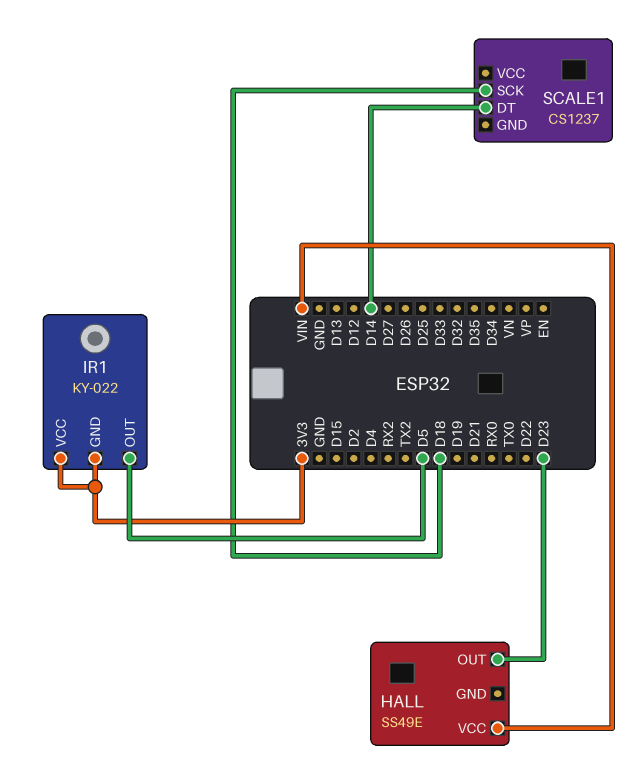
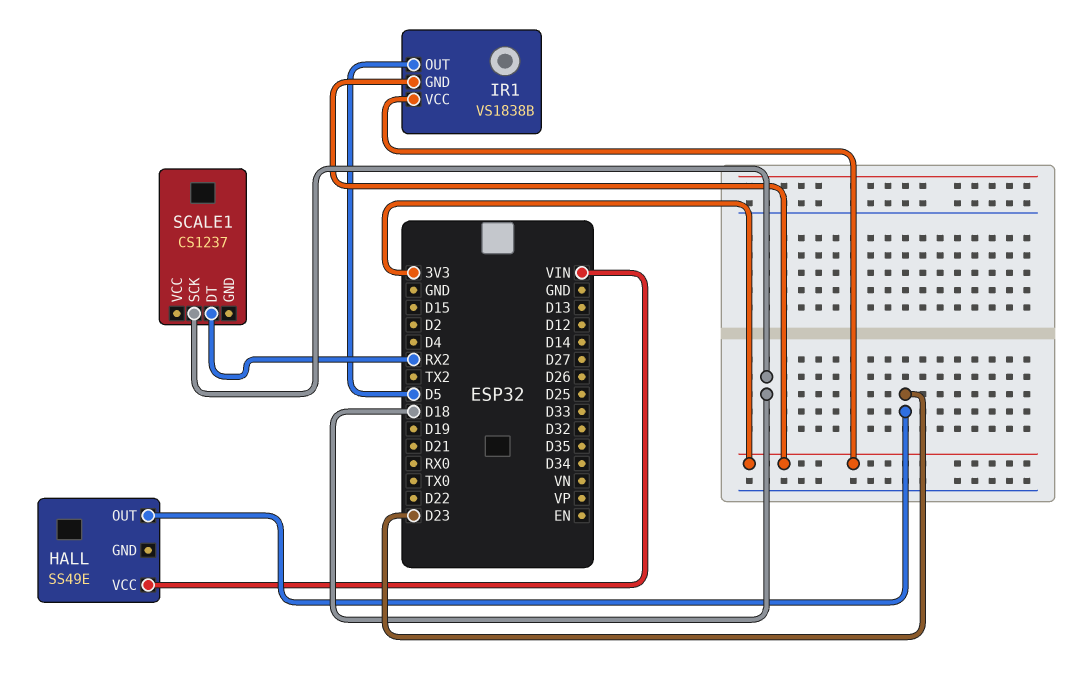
IR1: KY-022 -> VS1838B
SCALE1 pin DT: D14 -> RX2

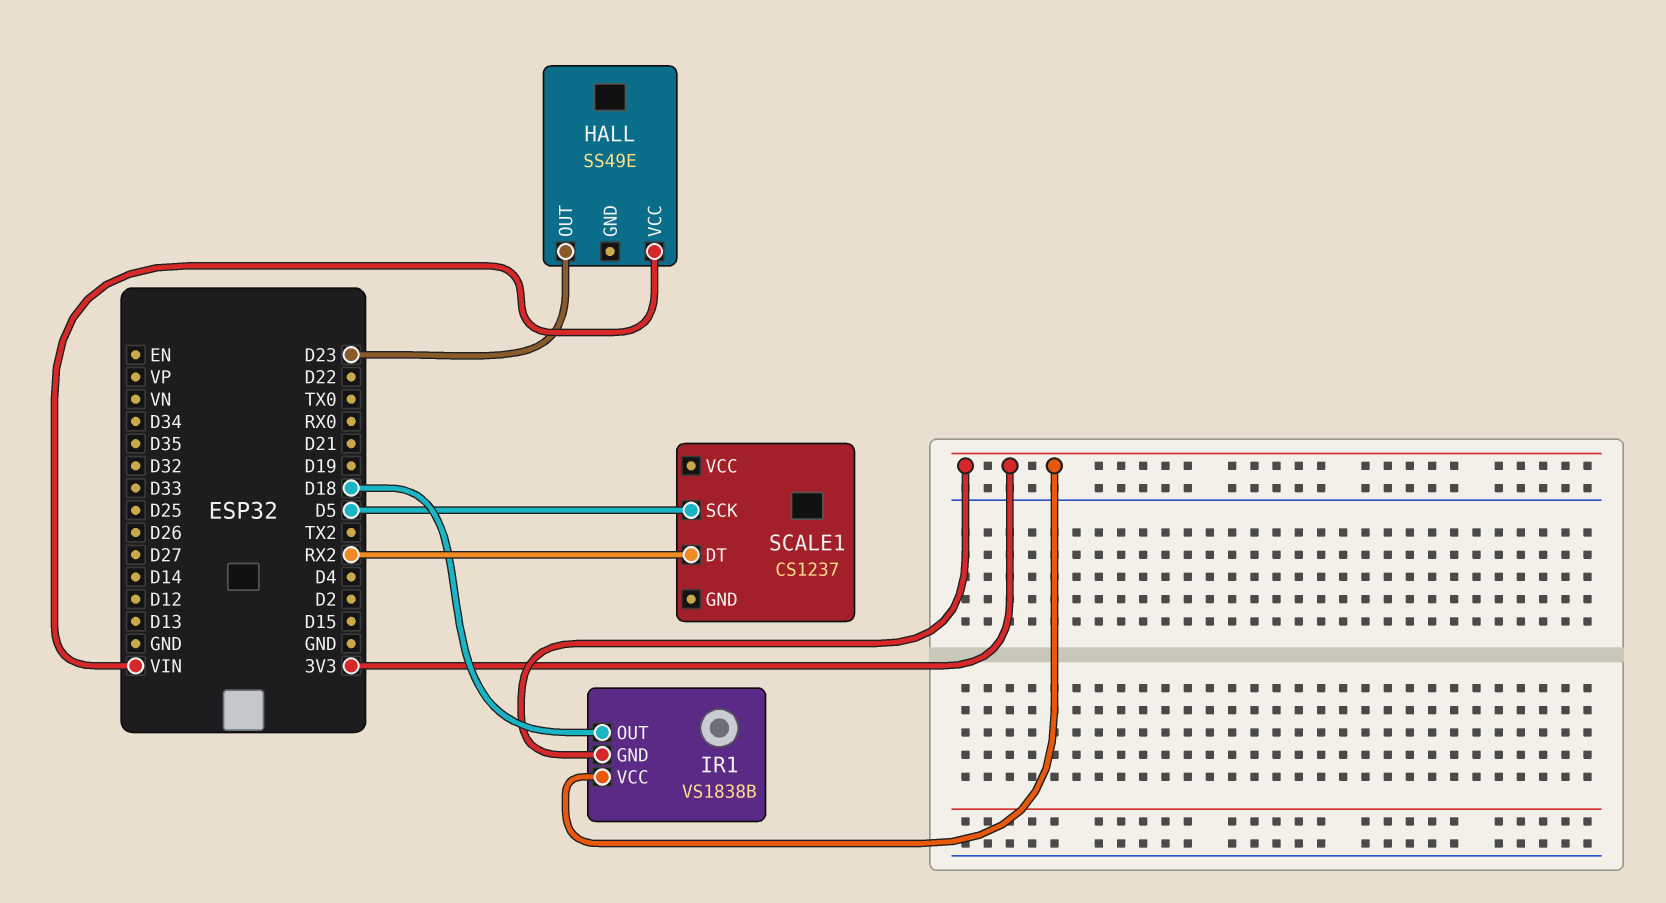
IR1 pin OUT: D5 -> D18
SCALE1 pin SCK: D18 -> D5

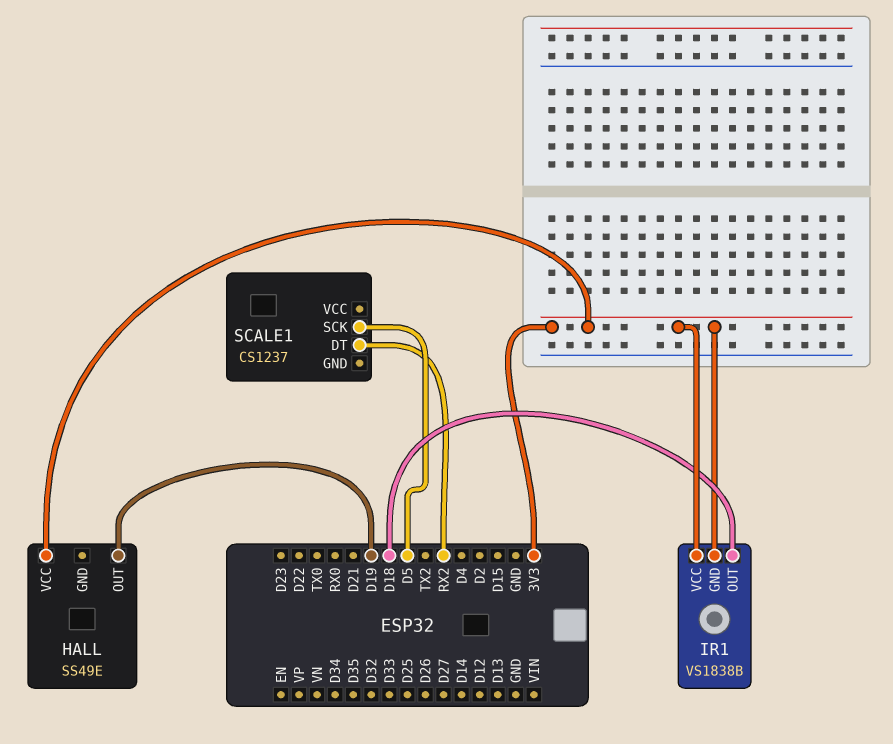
HALL pin OUT: D23 -> D19
HALL pin VCC: VIN -> 3V3

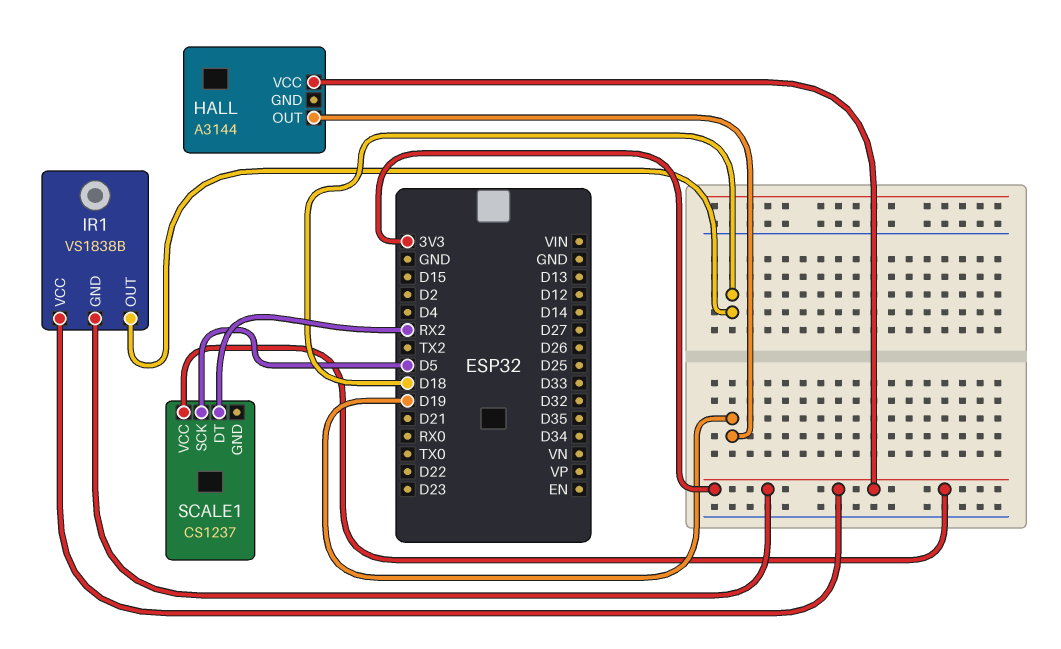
HALL: SS49E -> A3144
SCALE1 pin VCC: none -> 3V3

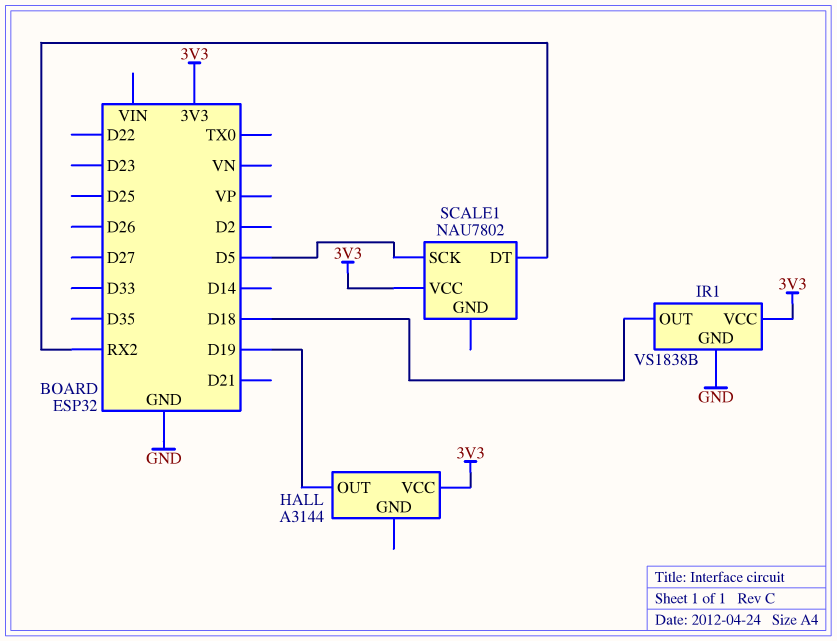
IR1 pin GND: 3V3 -> GND
SCALE1: CS1237 -> NAU7802

